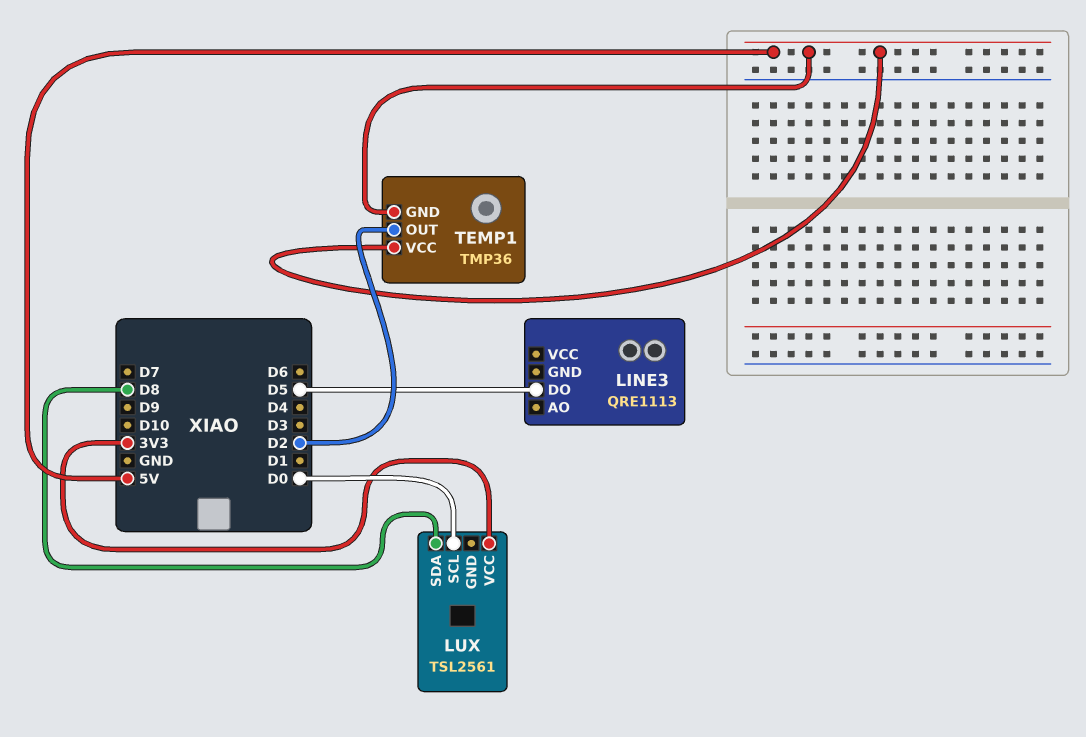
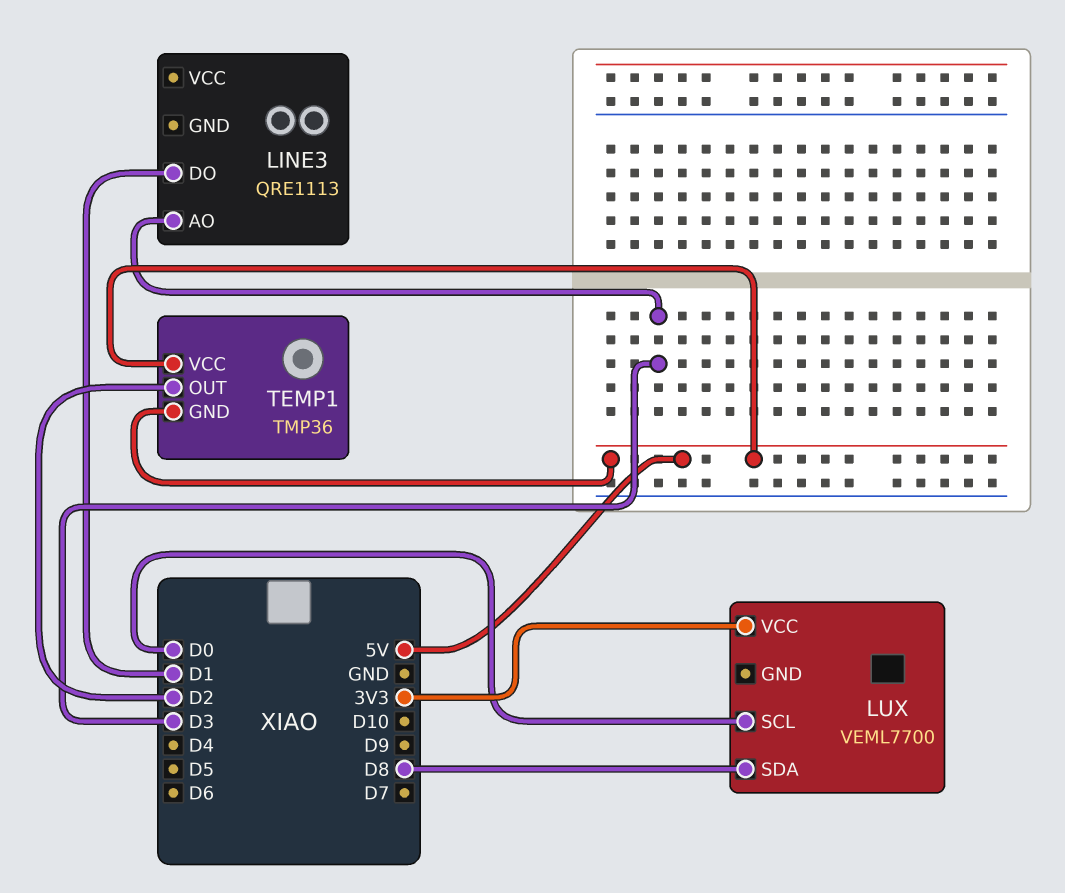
LINE3 pin AO: none -> D3
LINE3 pin DO: D5 -> D1
LUX: TSL2561 -> VEML7700

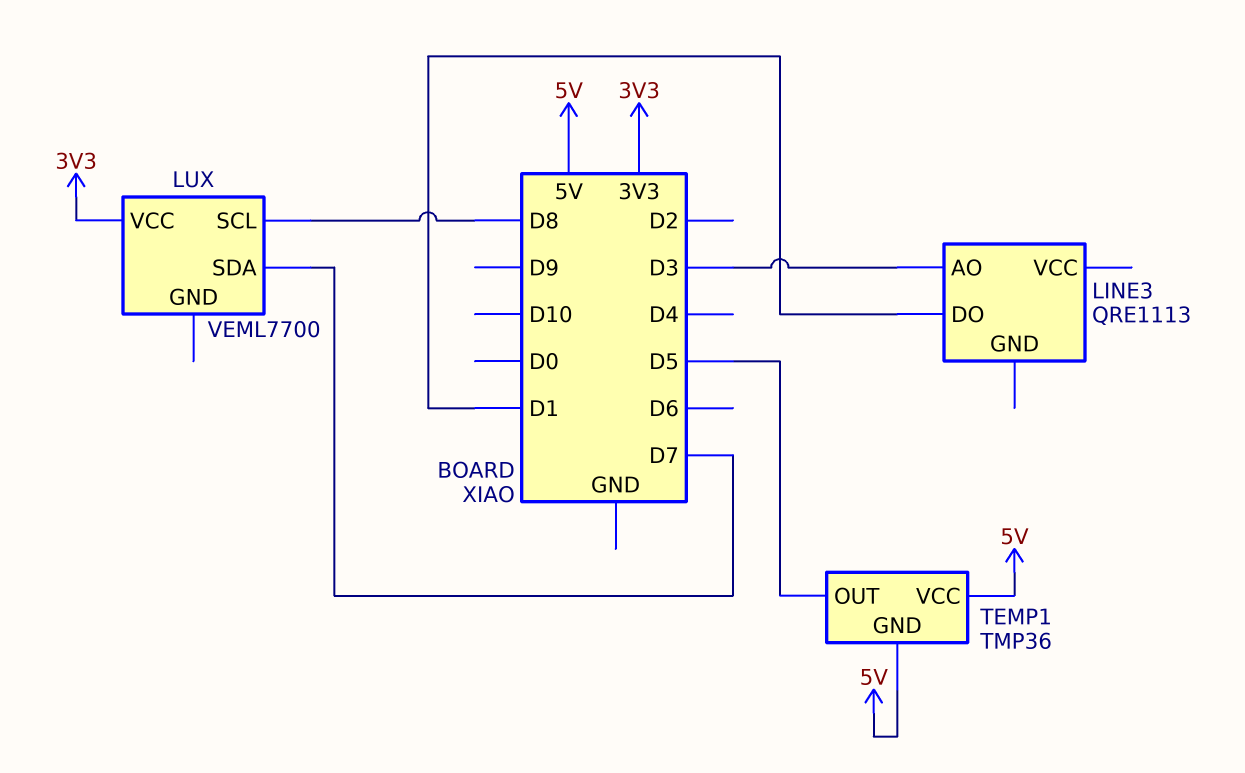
LUX pin SCL: D0 -> D8
LUX pin SDA: D8 -> D7
TEMP1 pin OUT: D2 -> D5

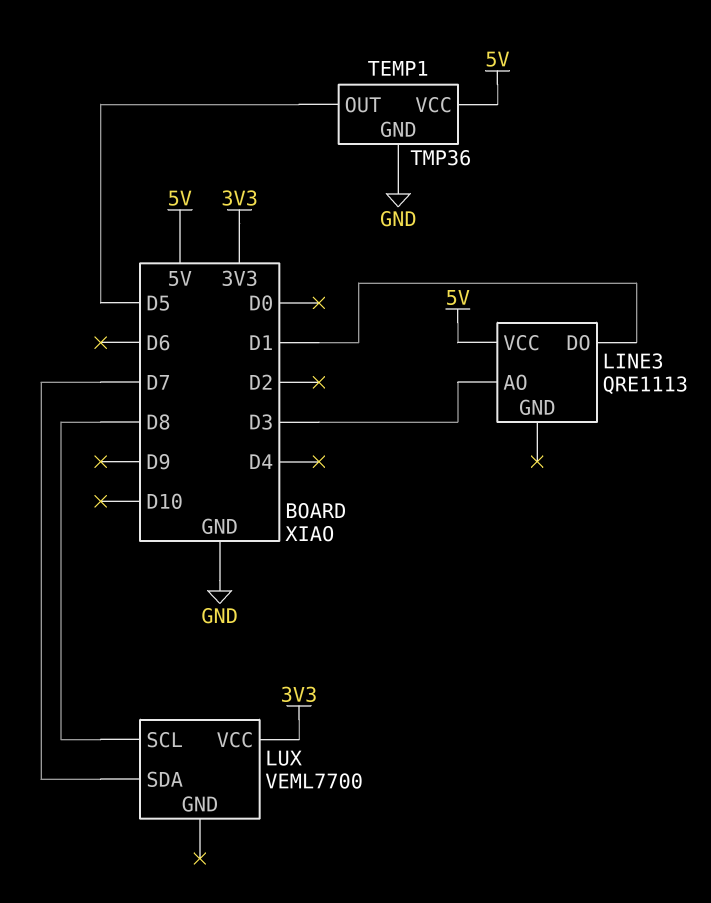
LINE3 pin VCC: none -> 5V
TEMP1 pin GND: 5V -> GND

